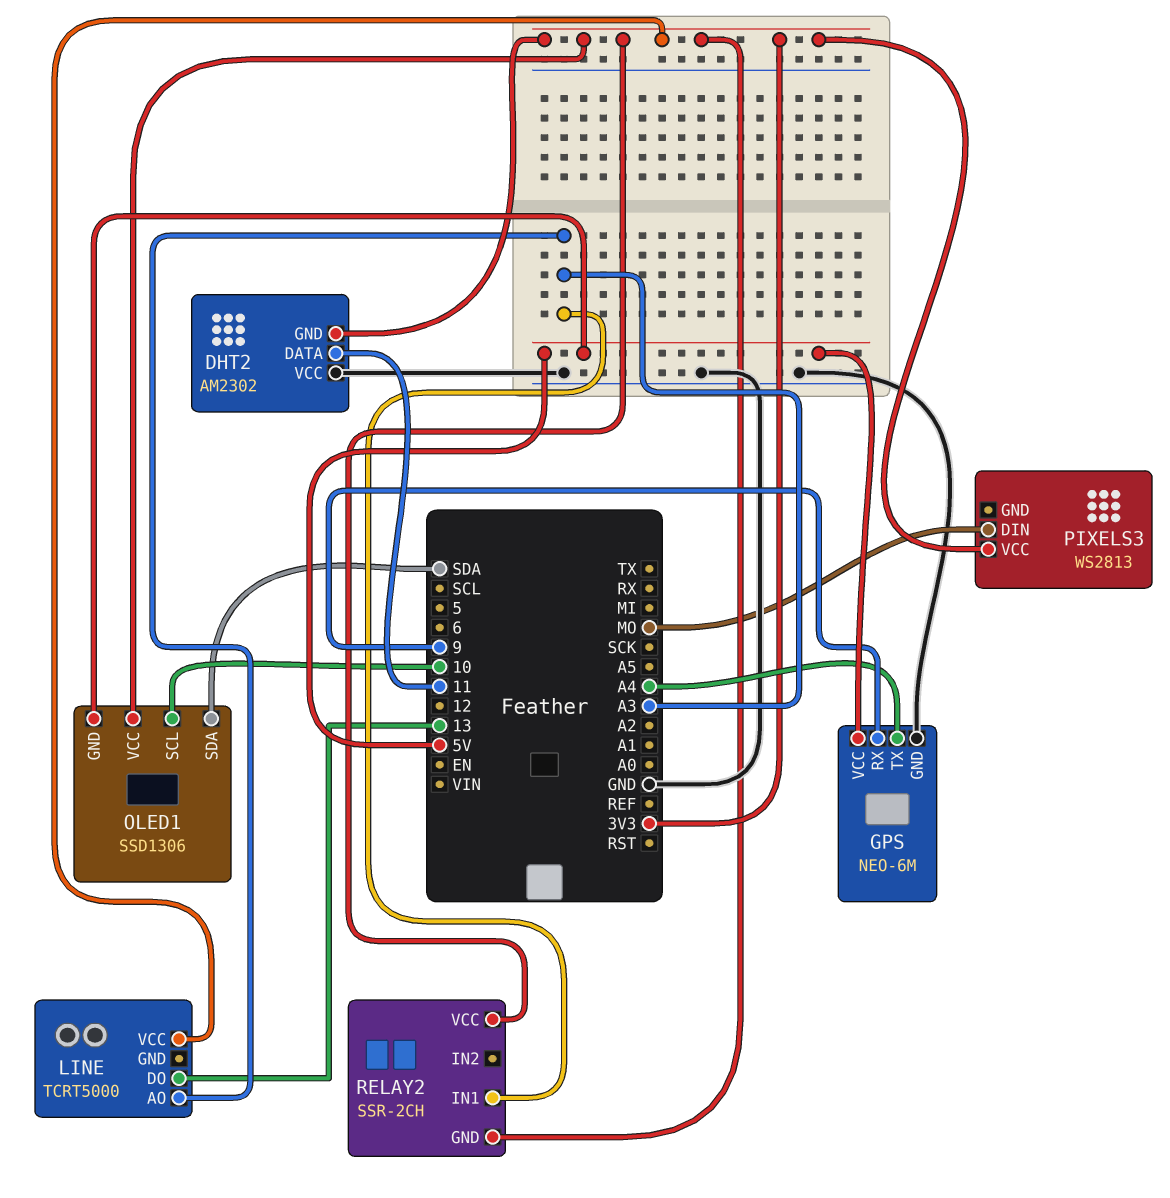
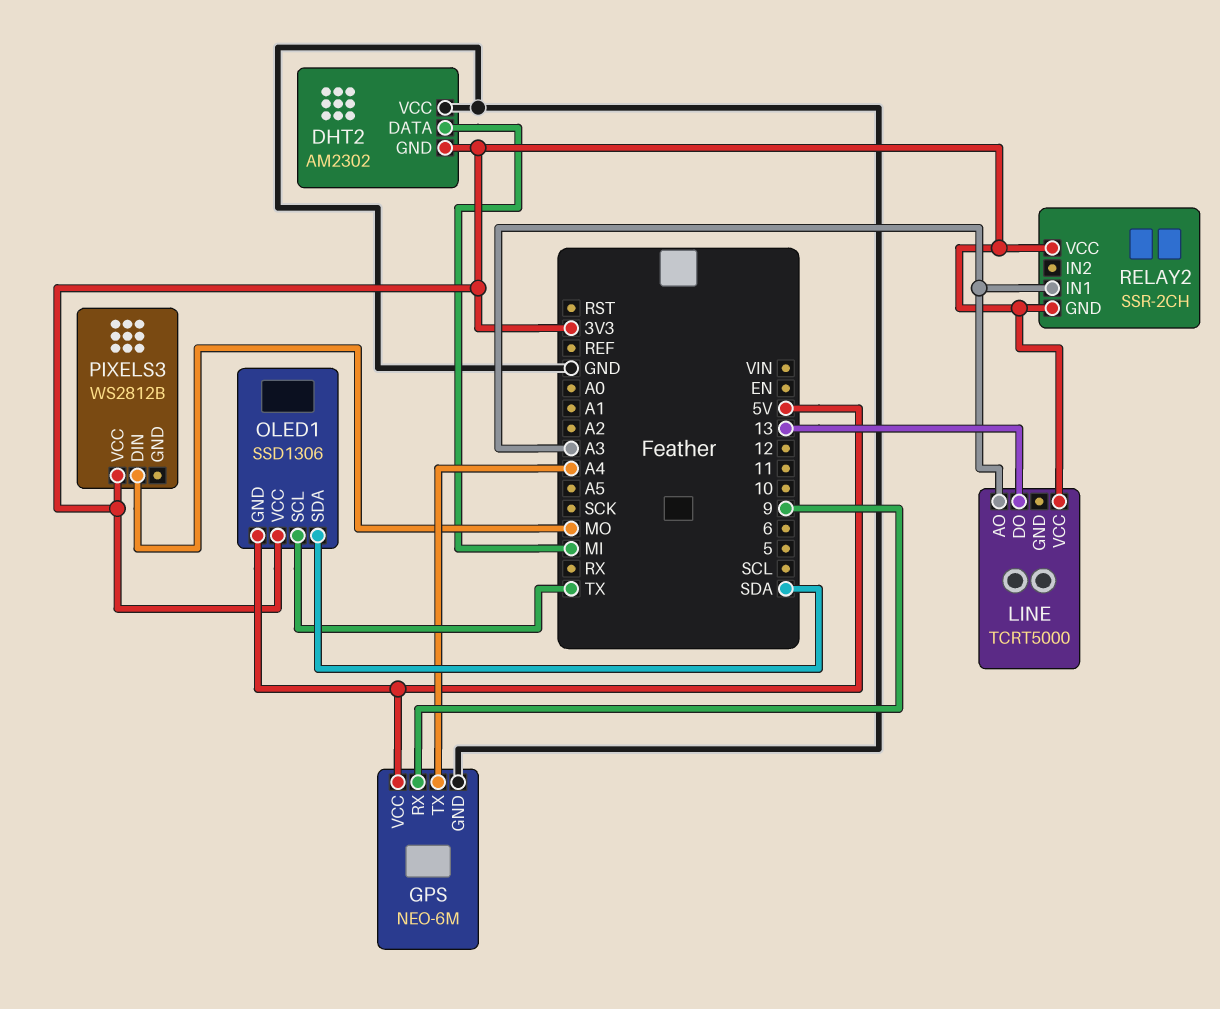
DHT2 pin DATA: 11 -> MI
OLED1 pin SCL: 10 -> TX
PIXELS3: WS2813 -> WS2812B

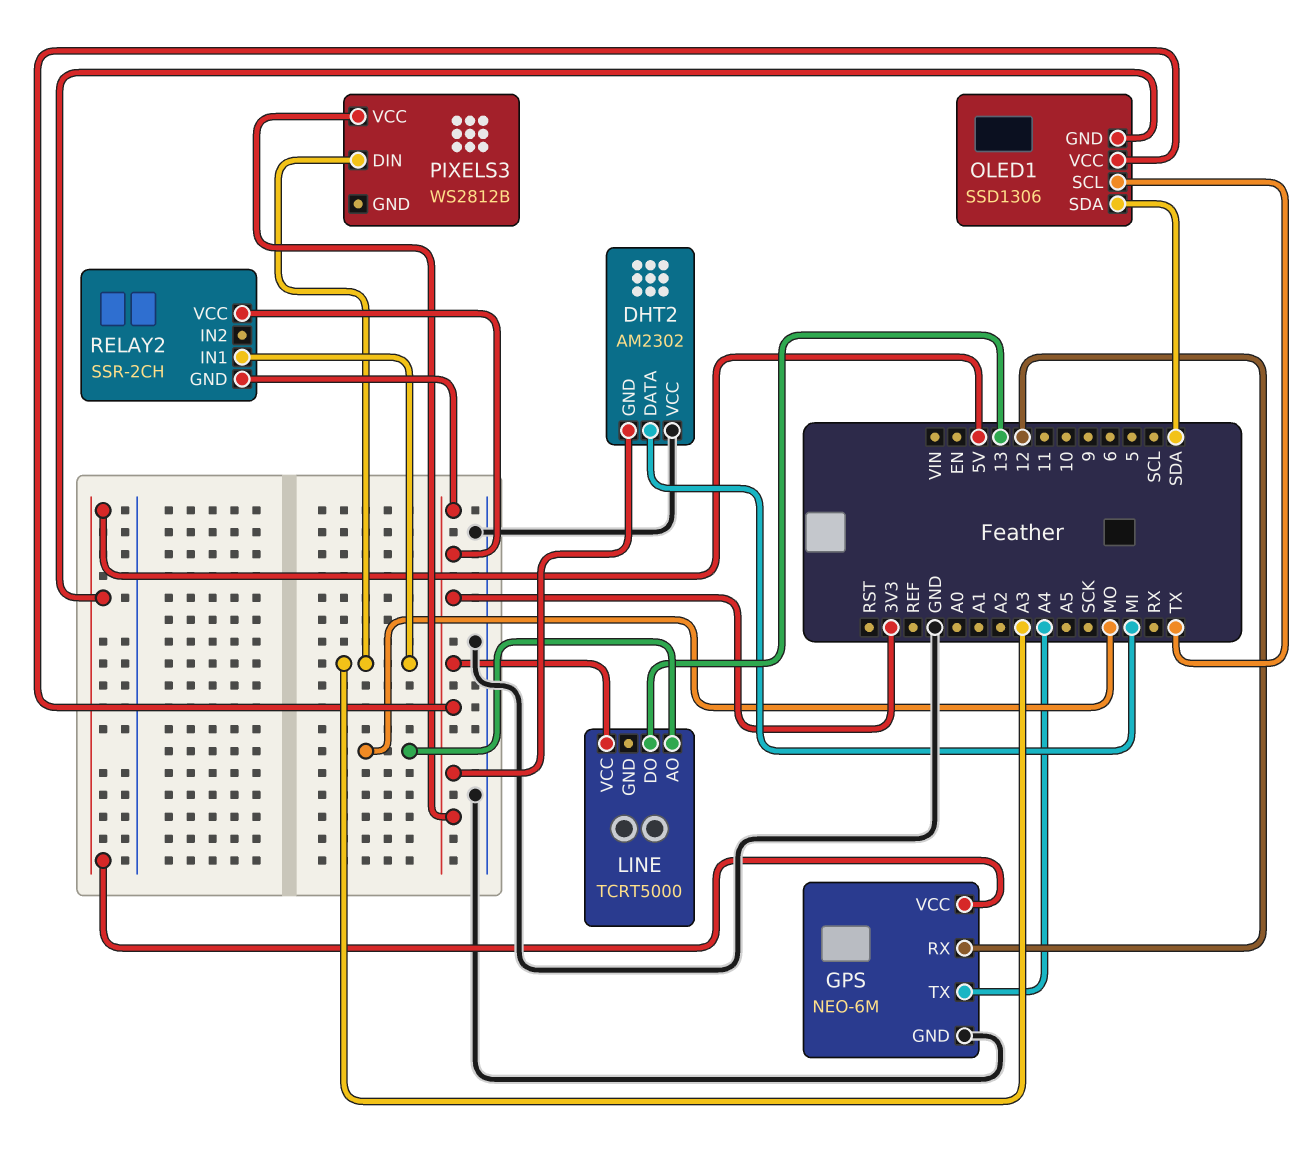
GPS pin RX: 9 -> 12
LINE pin AO: A3 -> MO
PIXELS3 pin DIN: MO -> A3

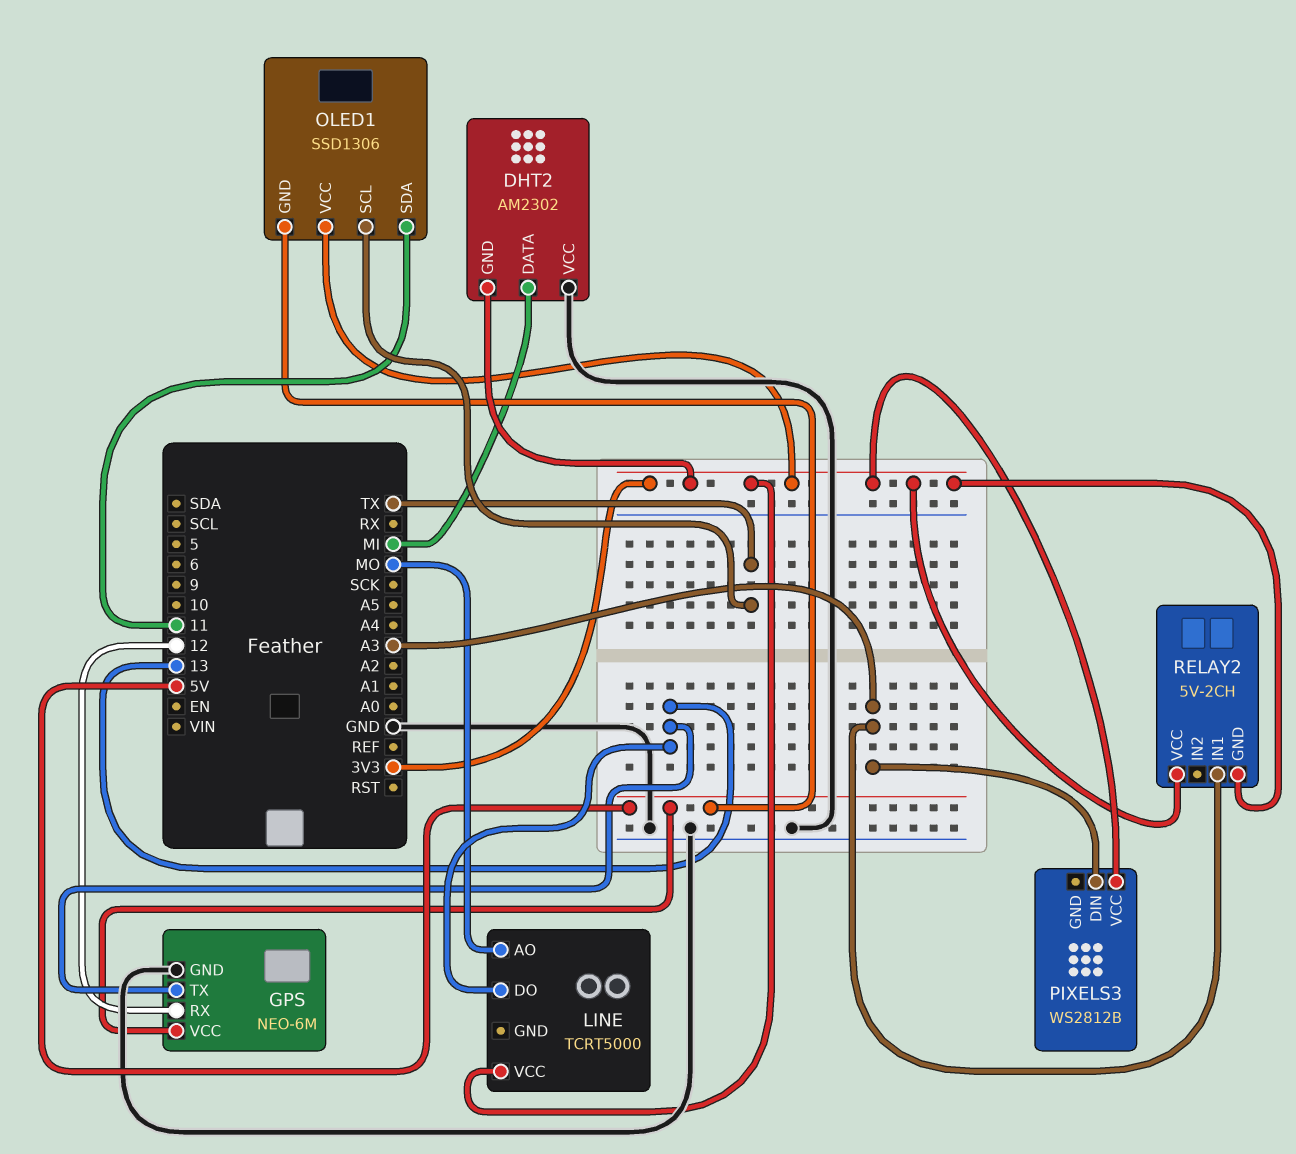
GPS pin TX: A4 -> 13
OLED1 pin SDA: SDA -> 11
RELAY2: SSR-2CH -> 5V-2CH

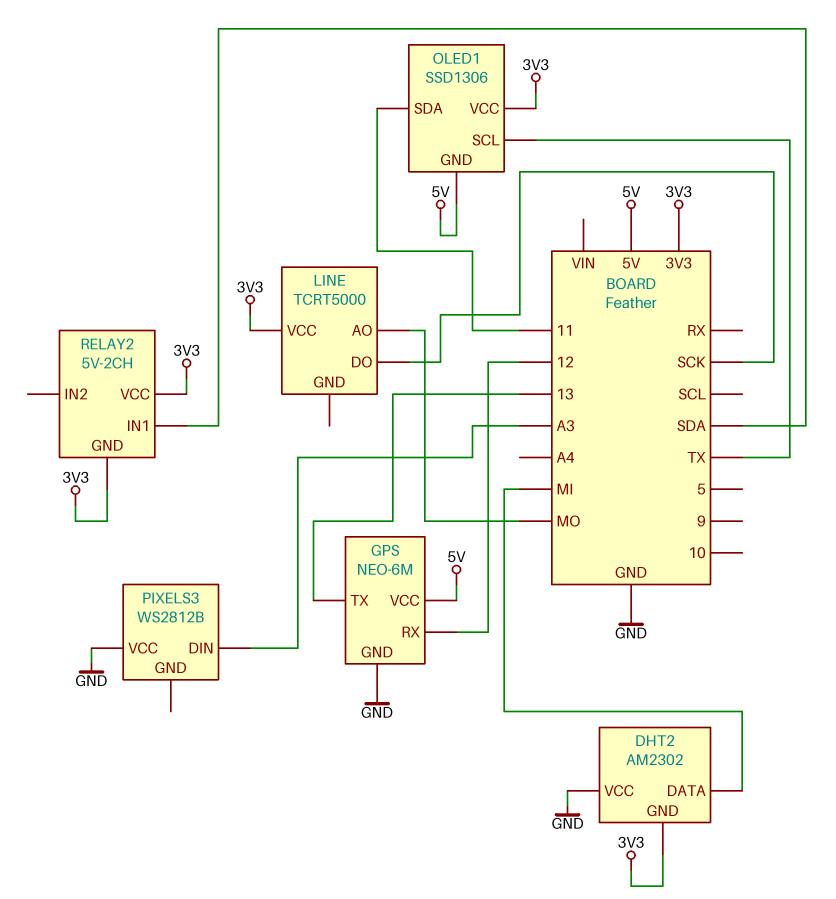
LINE pin DO: 13 -> SCK
PIXELS3 pin VCC: 3V3 -> GND
RELAY2 pin IN1: A3 -> SDA

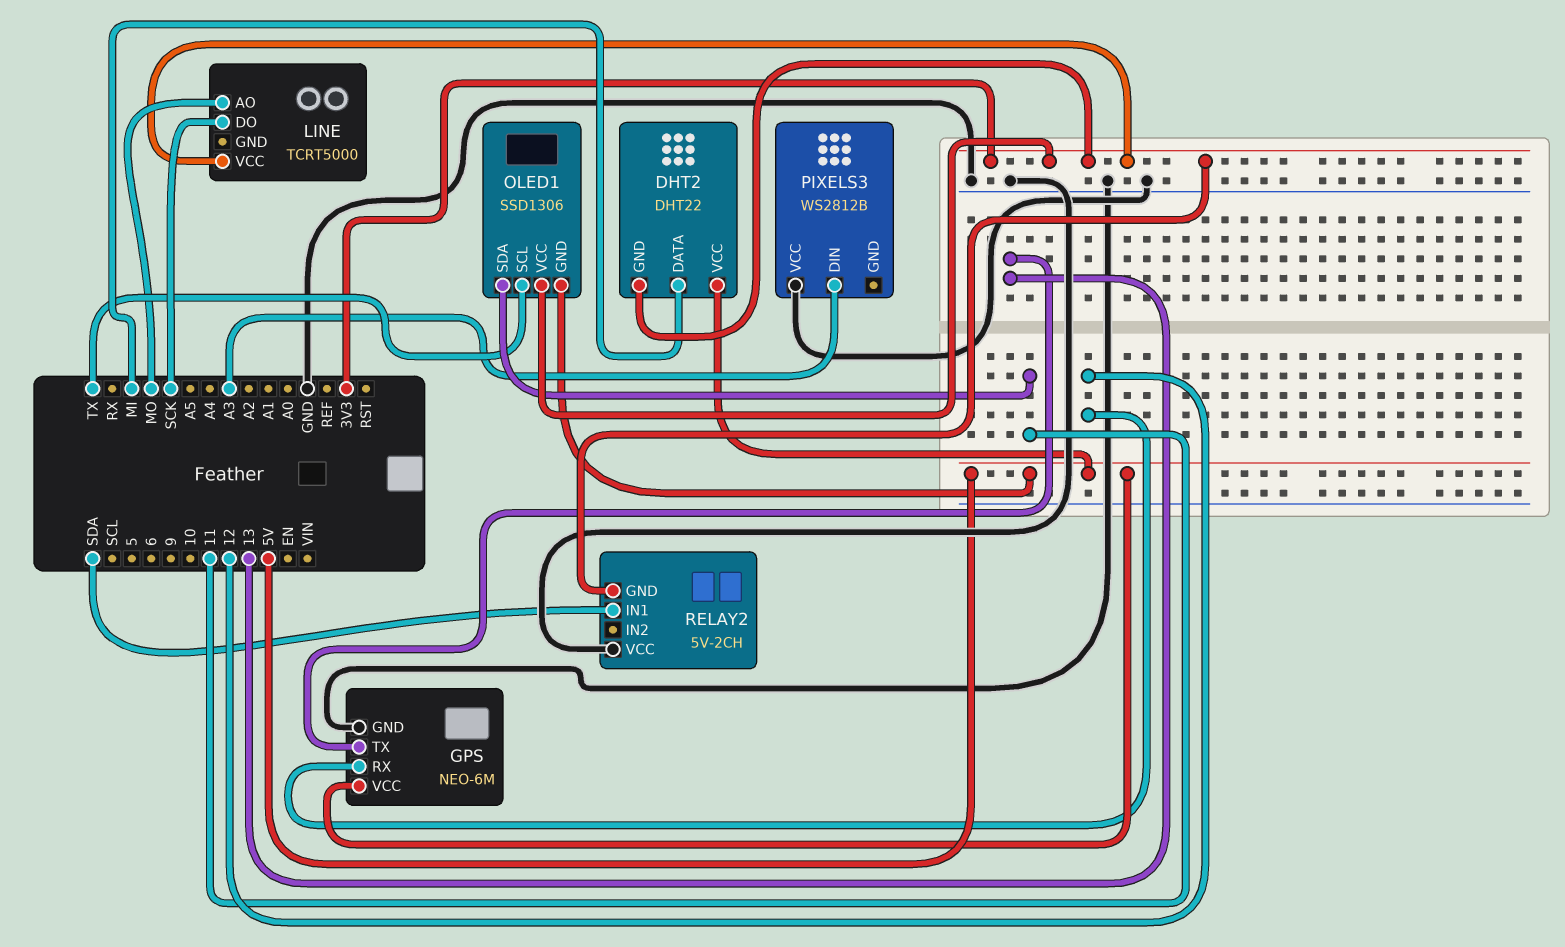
DHT2: AM2302 -> DHT22
DHT2 pin VCC: GND -> 5V
RELAY2 pin VCC: 3V3 -> GND

